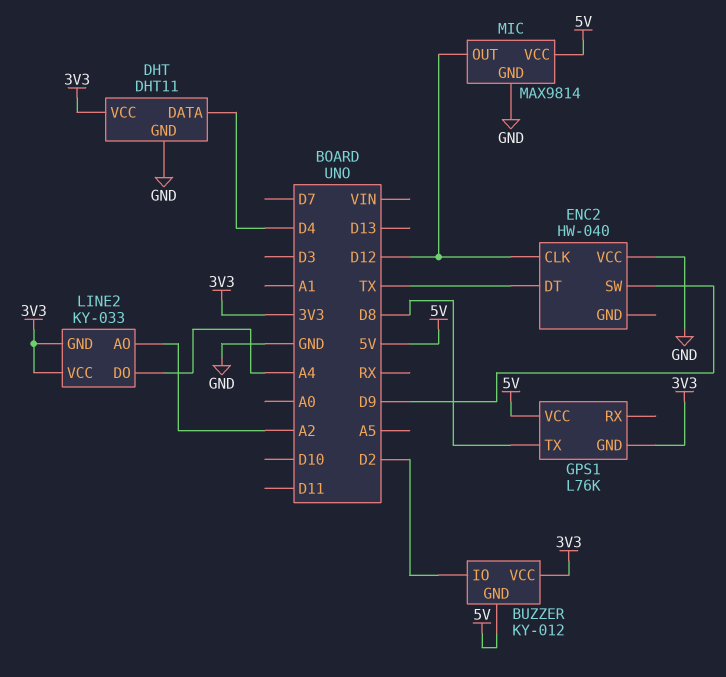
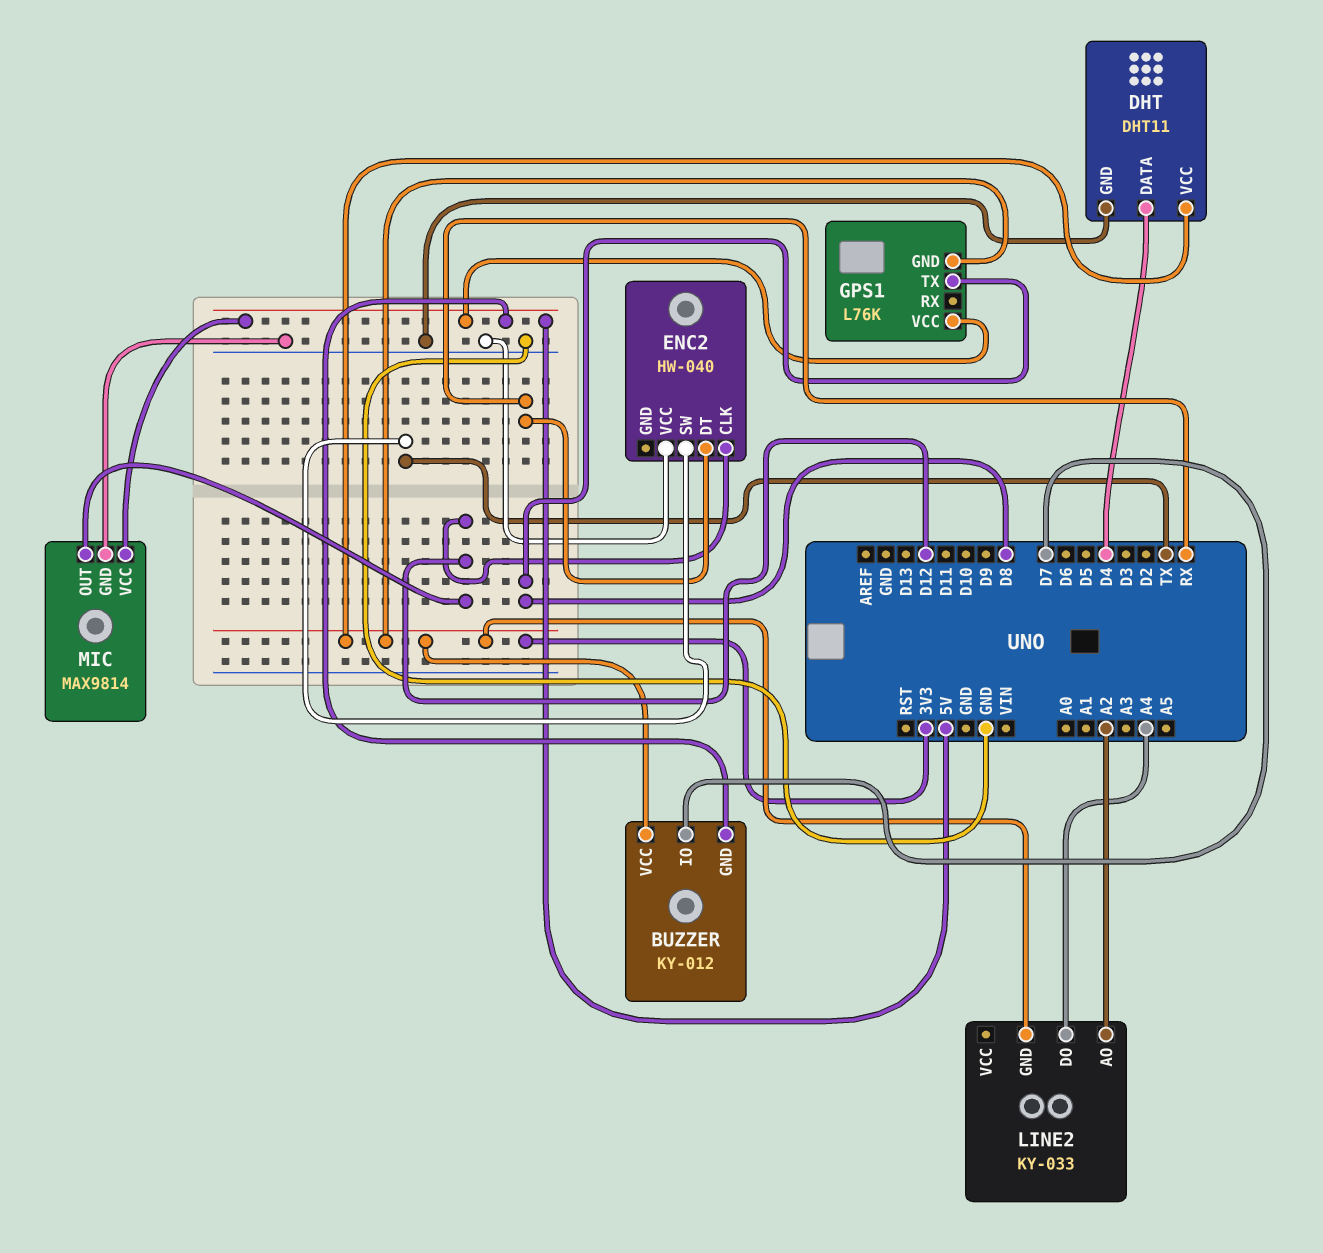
BUZZER pin IO: D2 -> D7
ENC2 pin DT: TX -> RX
ENC2 pin SW: D9 -> TX
LINE2 pin VCC: 3V3 -> none

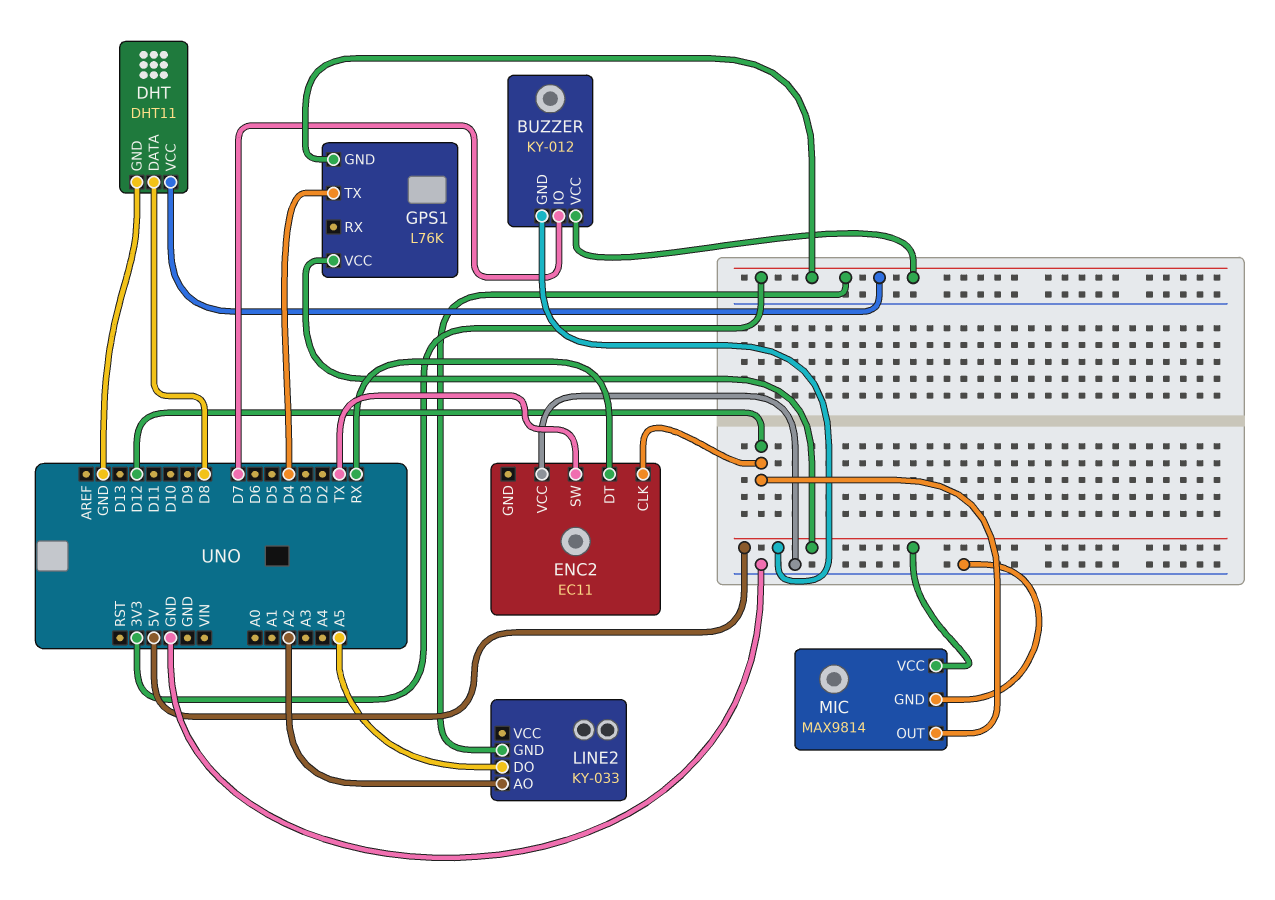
DHT pin DATA: D4 -> D8
ENC2: HW-040 -> EC11
GPS1 pin TX: D8 -> D4
LINE2 pin DO: A4 -> A5

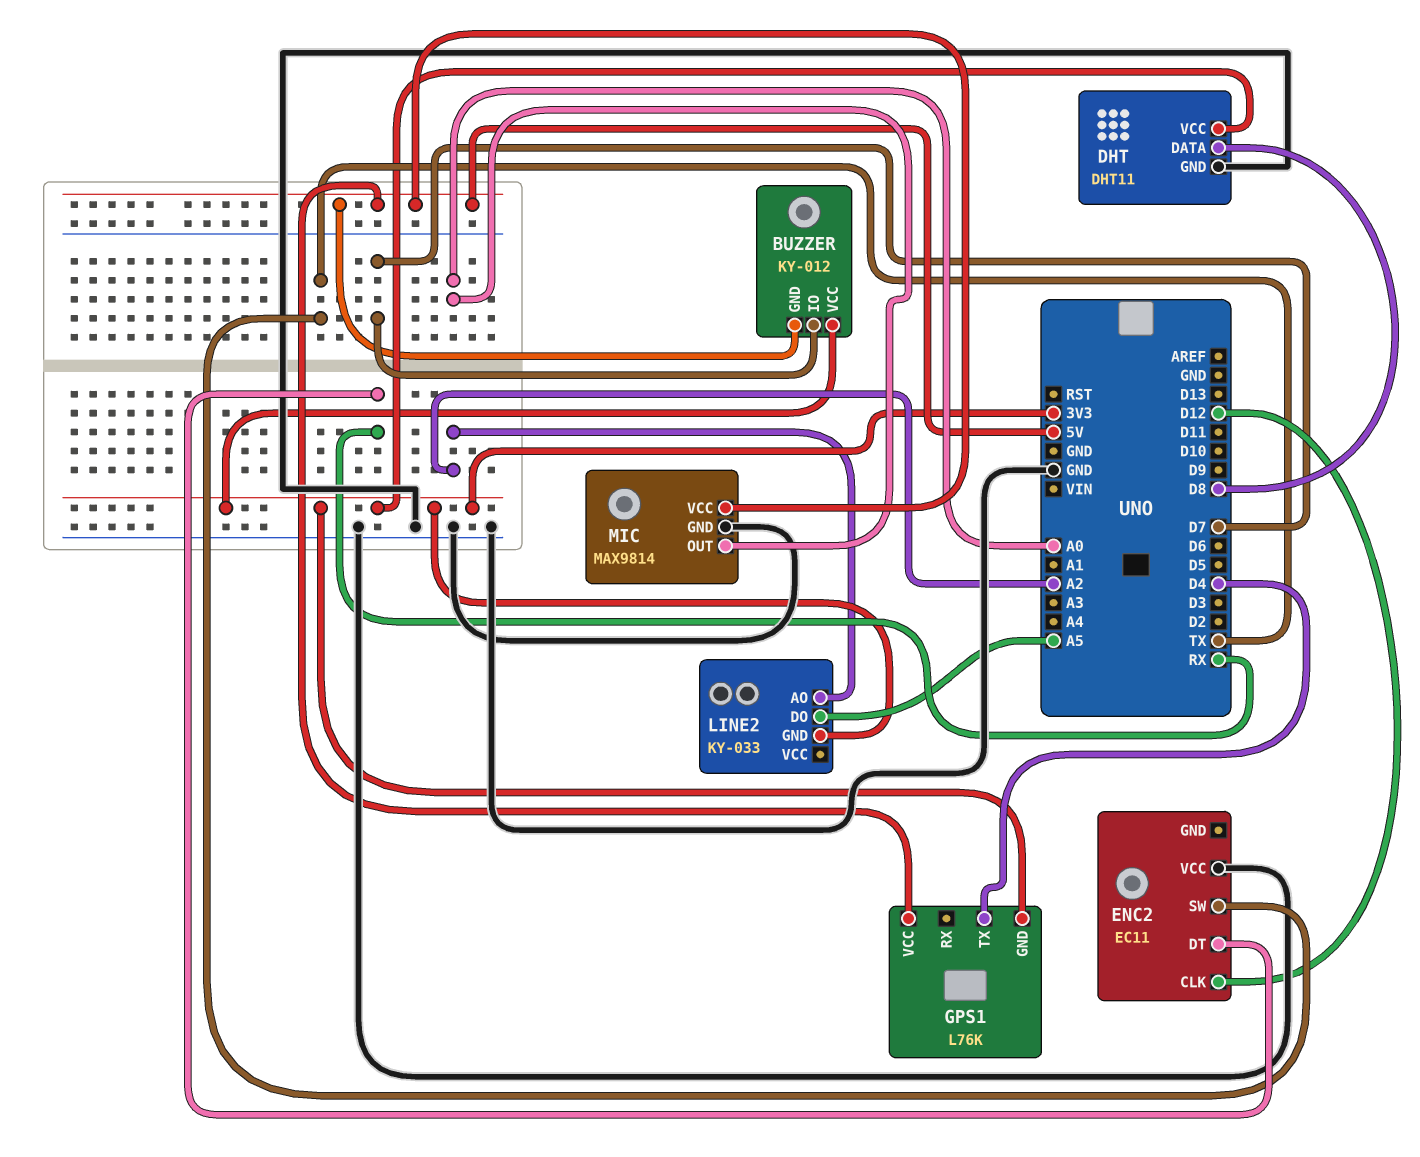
MIC pin OUT: D12 -> A0

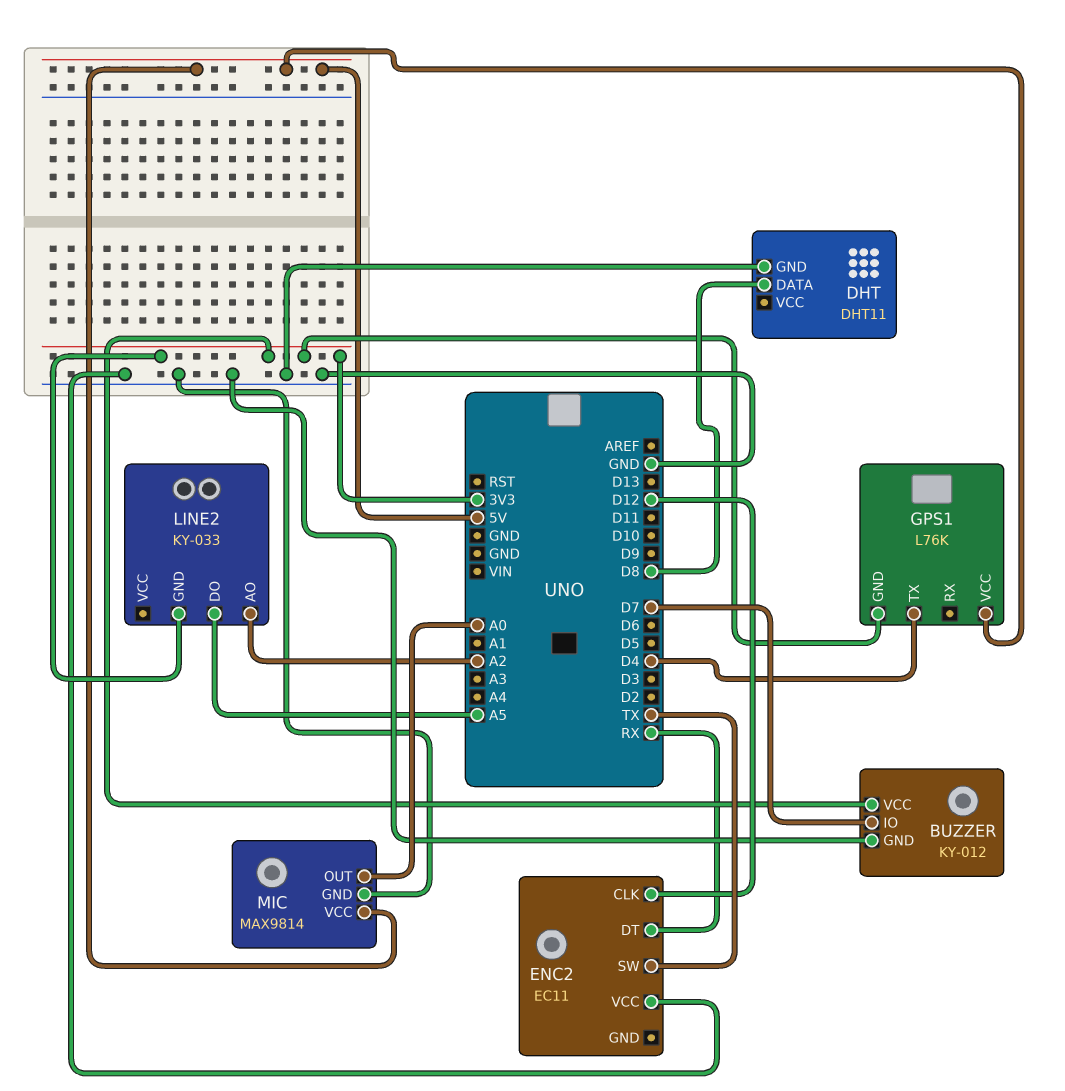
BUZZER pin GND: 5V -> GND
DHT pin VCC: 3V3 -> none

